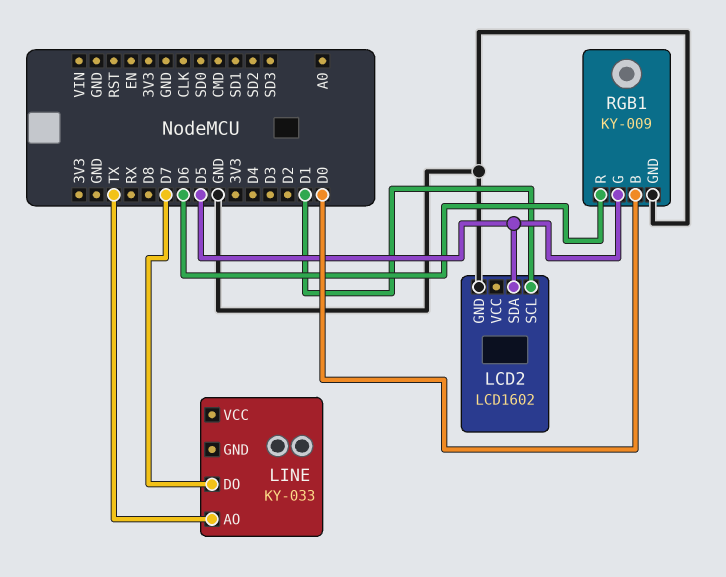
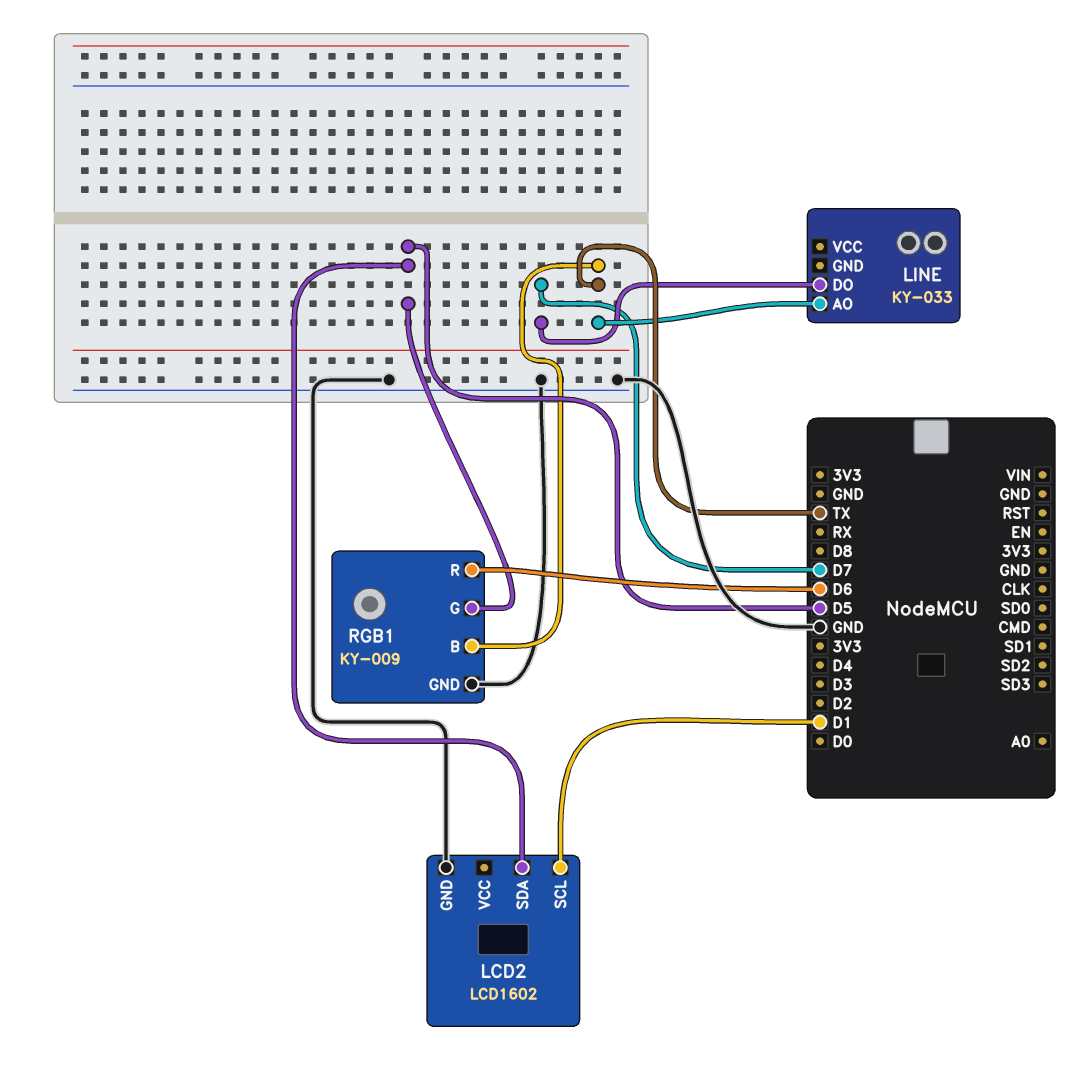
RGB1 pin B: D0 -> TX

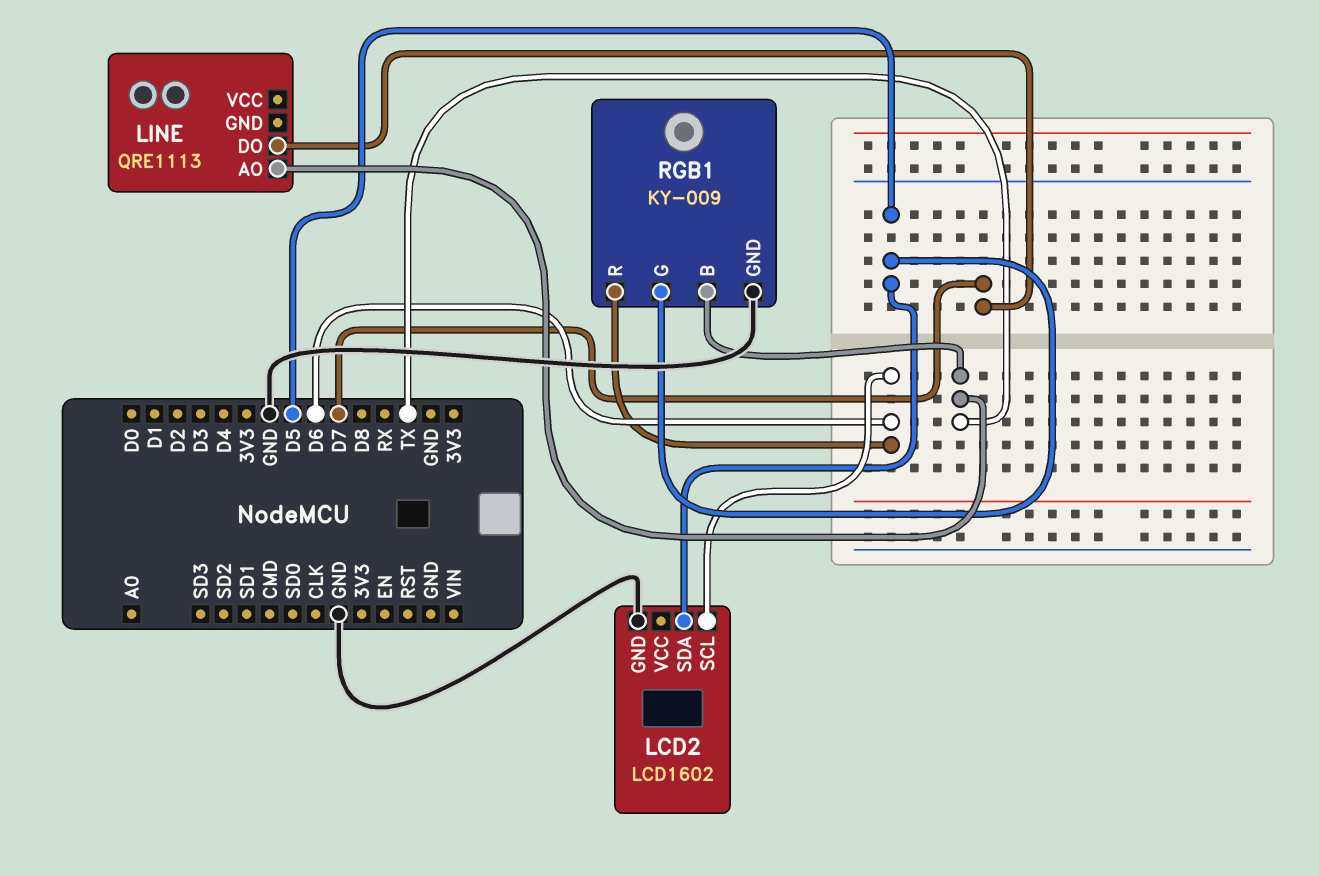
LCD2 pin SCL: D1 -> D6
LINE: KY-033 -> QRE1113

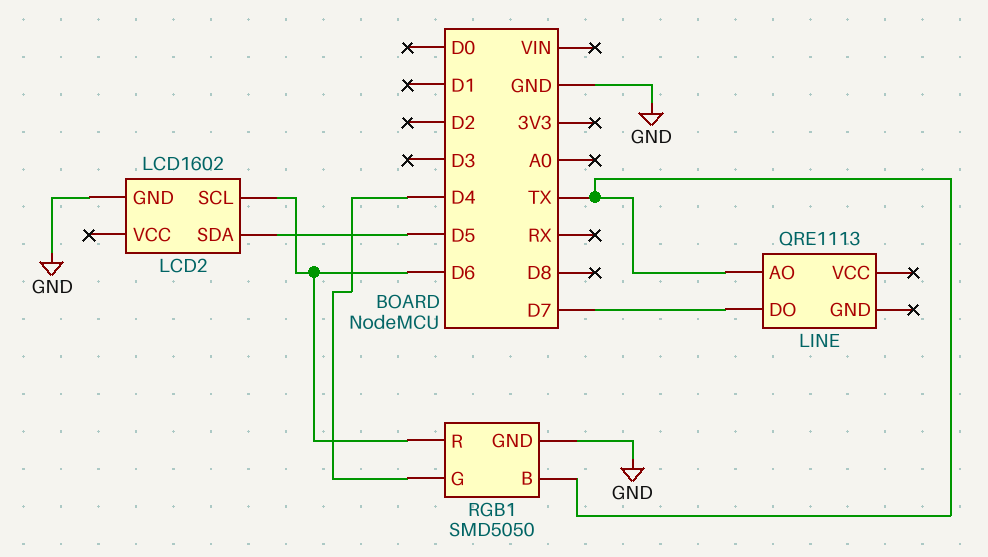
RGB1: KY-009 -> SMD5050
RGB1 pin G: D5 -> D4

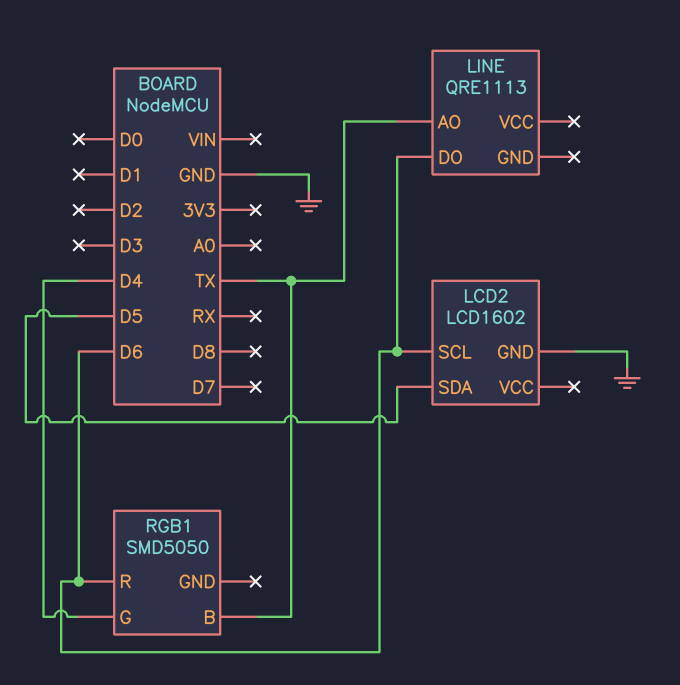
LINE pin DO: D7 -> D6
RGB1 pin GND: GND -> none

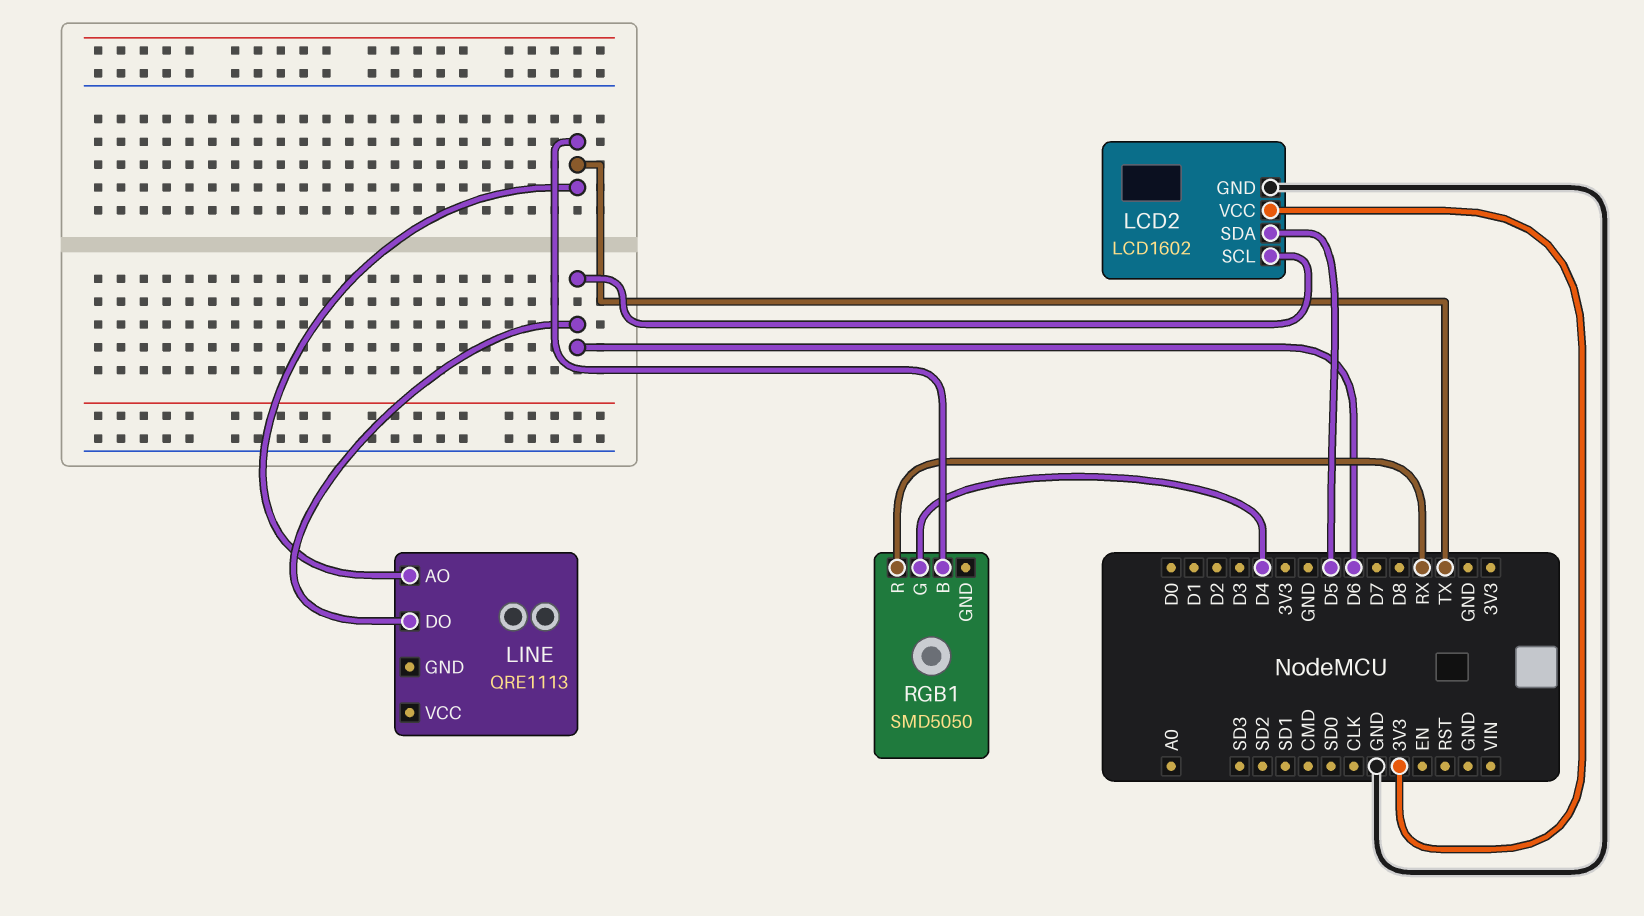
LCD2 pin VCC: none -> 3V3
RGB1 pin R: D6 -> RX

